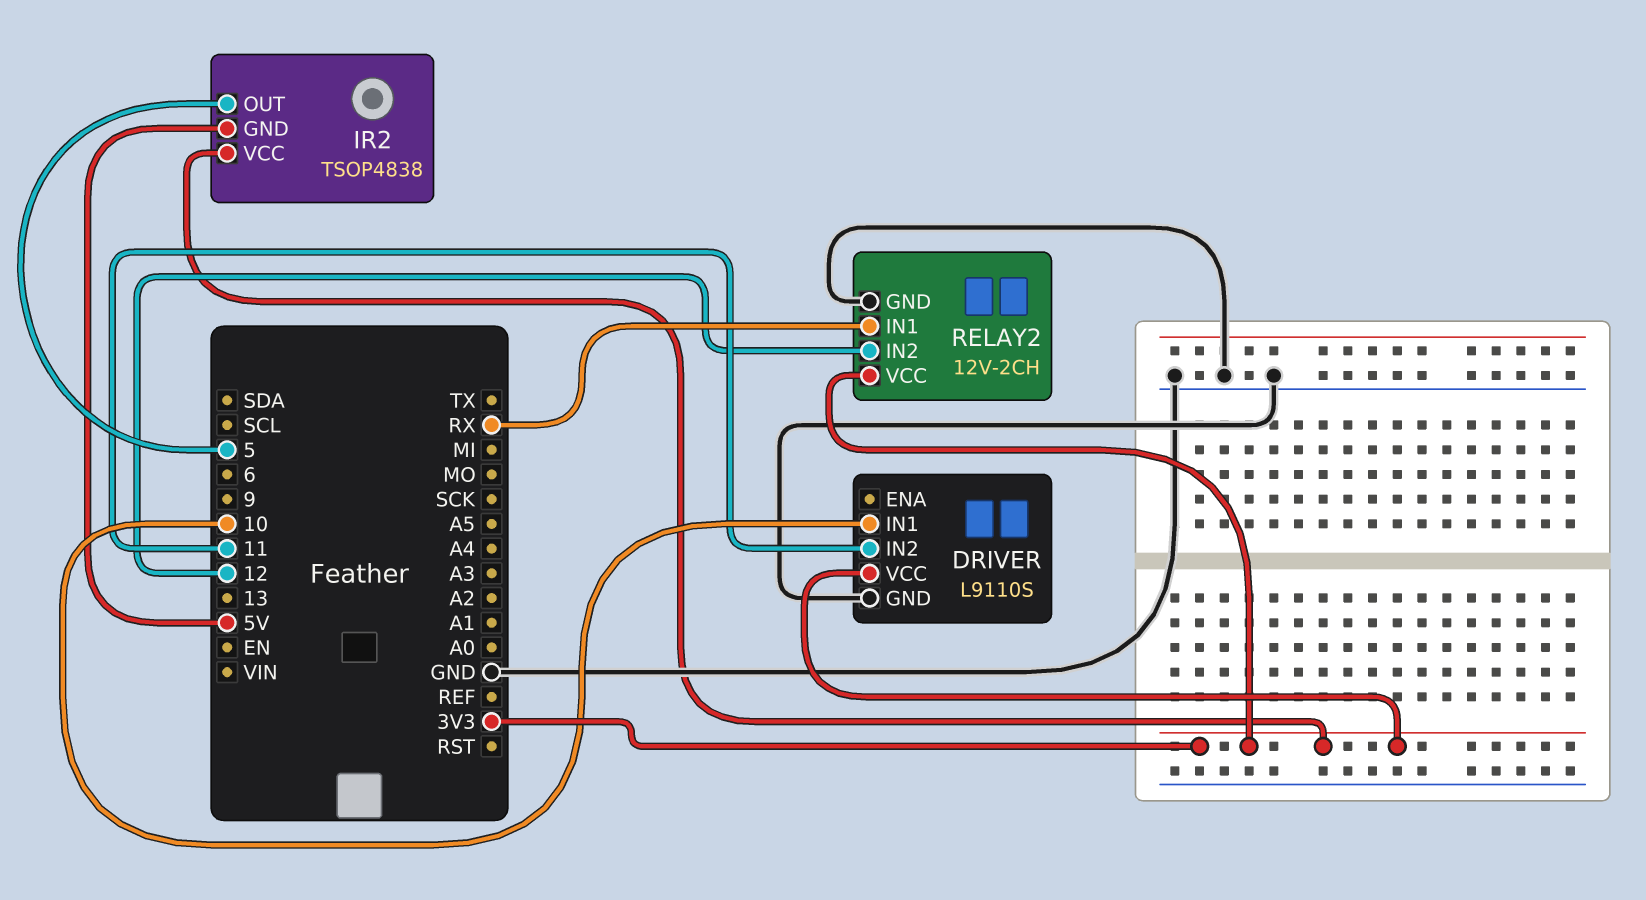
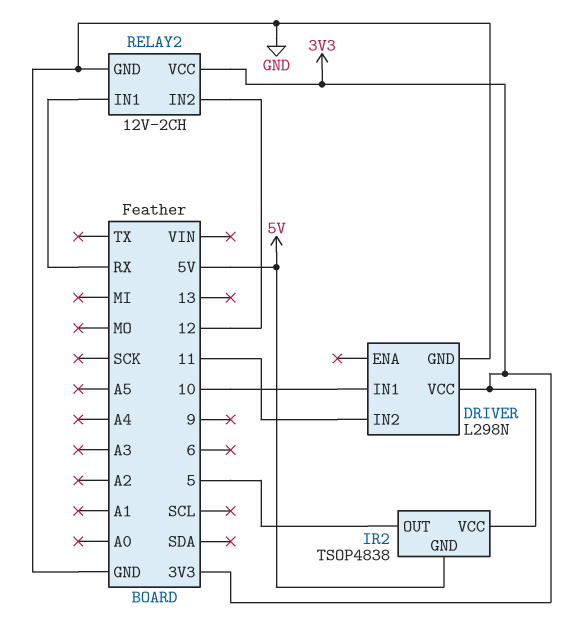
DRIVER: L9110S -> L298N

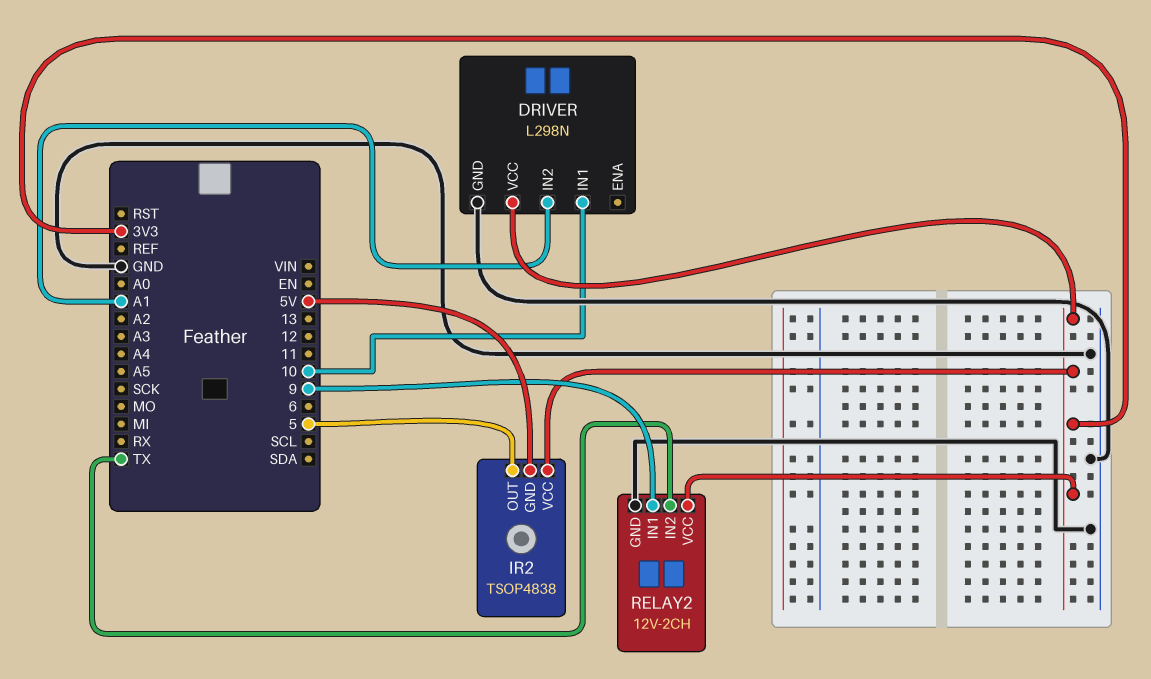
DRIVER pin IN2: 11 -> A1
RELAY2 pin IN1: RX -> 9
RELAY2 pin IN2: 12 -> TX

